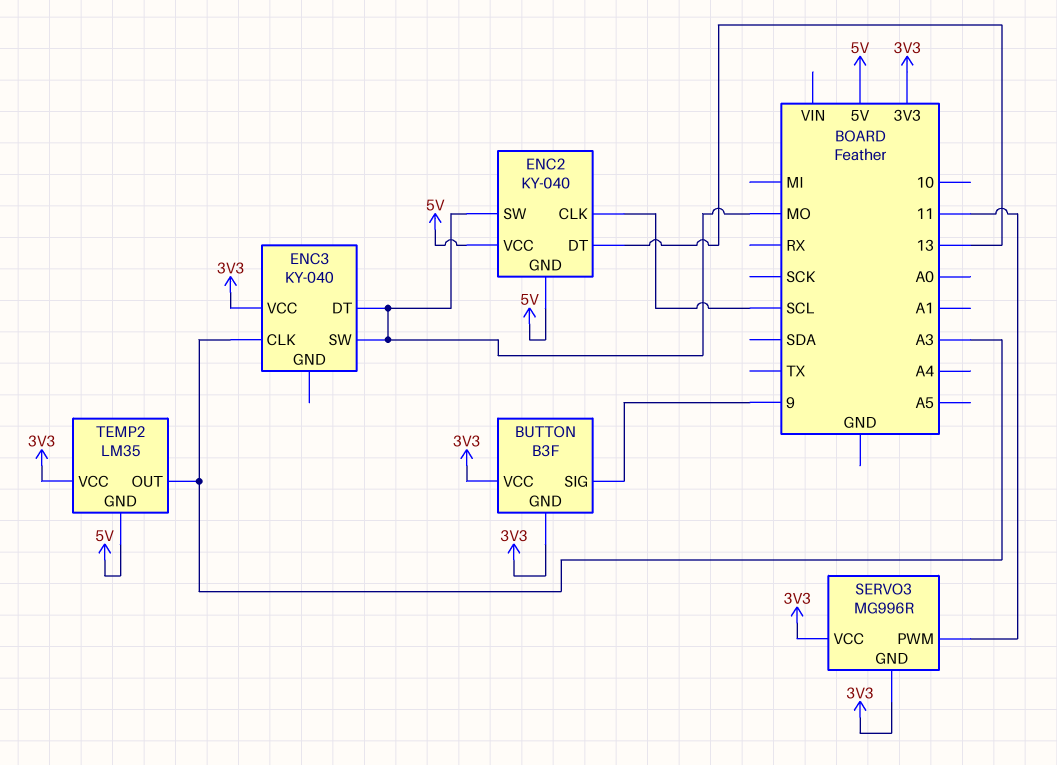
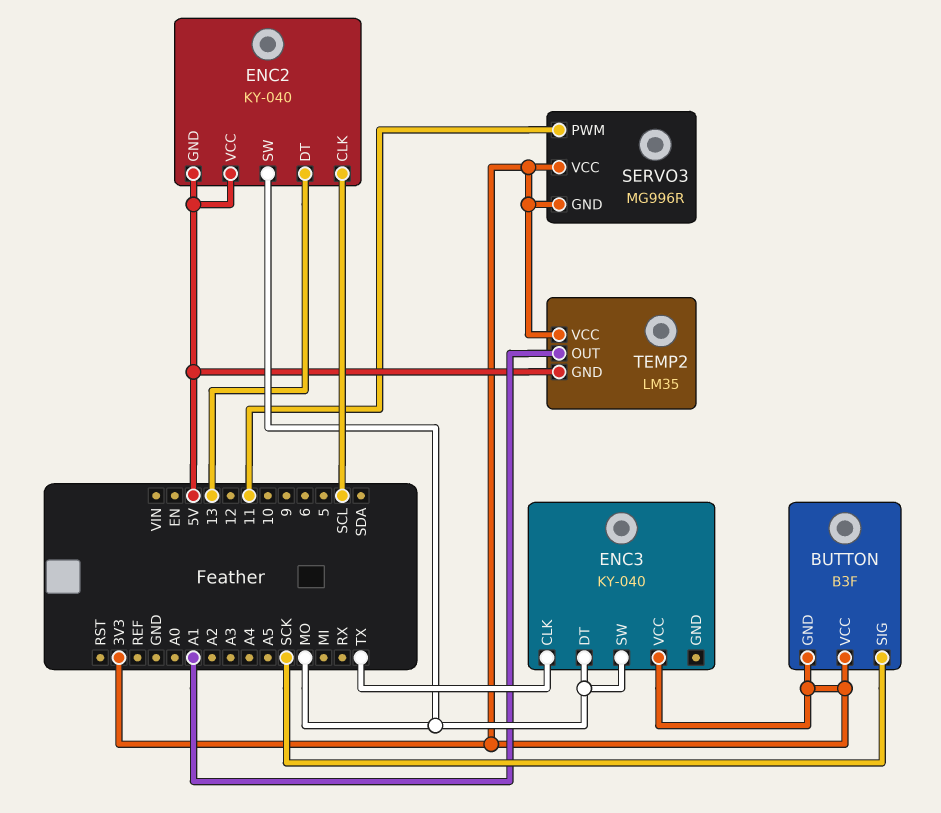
BUTTON pin SIG: 9 -> SCK
ENC3 pin CLK: A3 -> TX
TEMP2 pin OUT: A3 -> A1

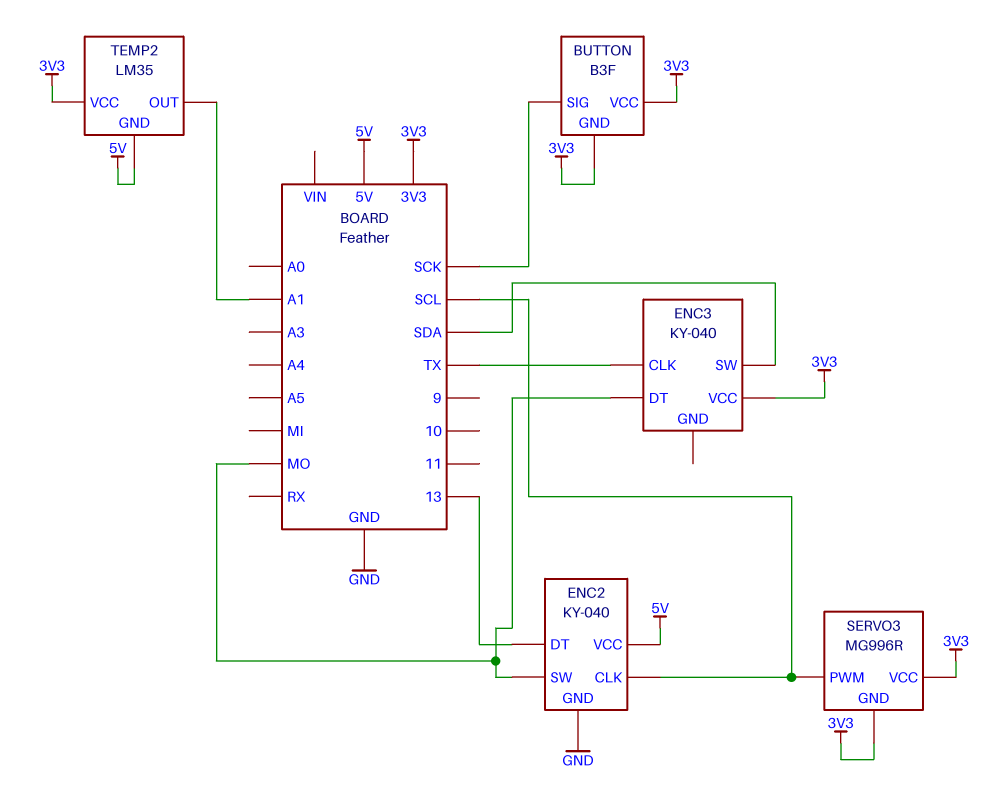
ENC2 pin GND: 5V -> GND
ENC3 pin SW: MO -> SDA
SERVO3 pin PWM: 11 -> SCL

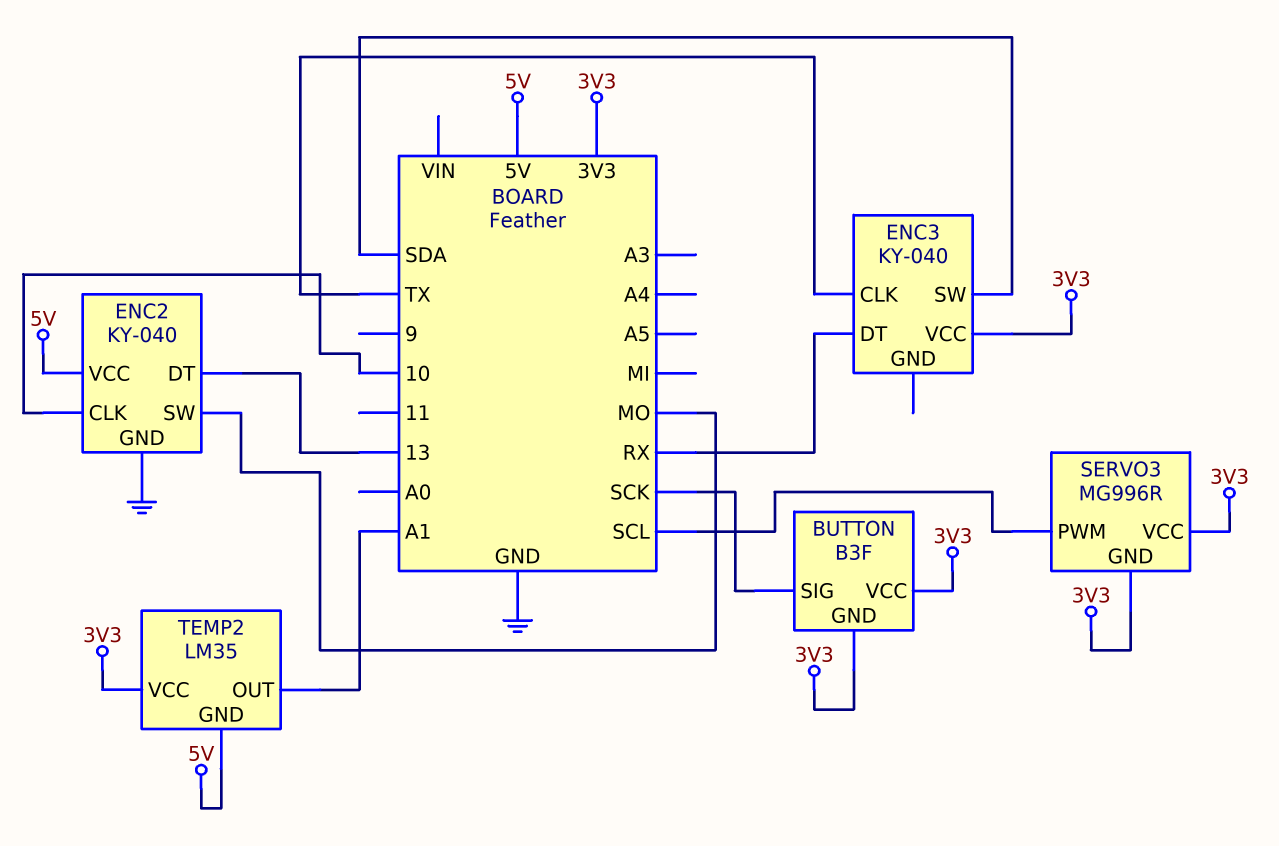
ENC2 pin CLK: SCL -> 10
ENC3 pin DT: MO -> RX

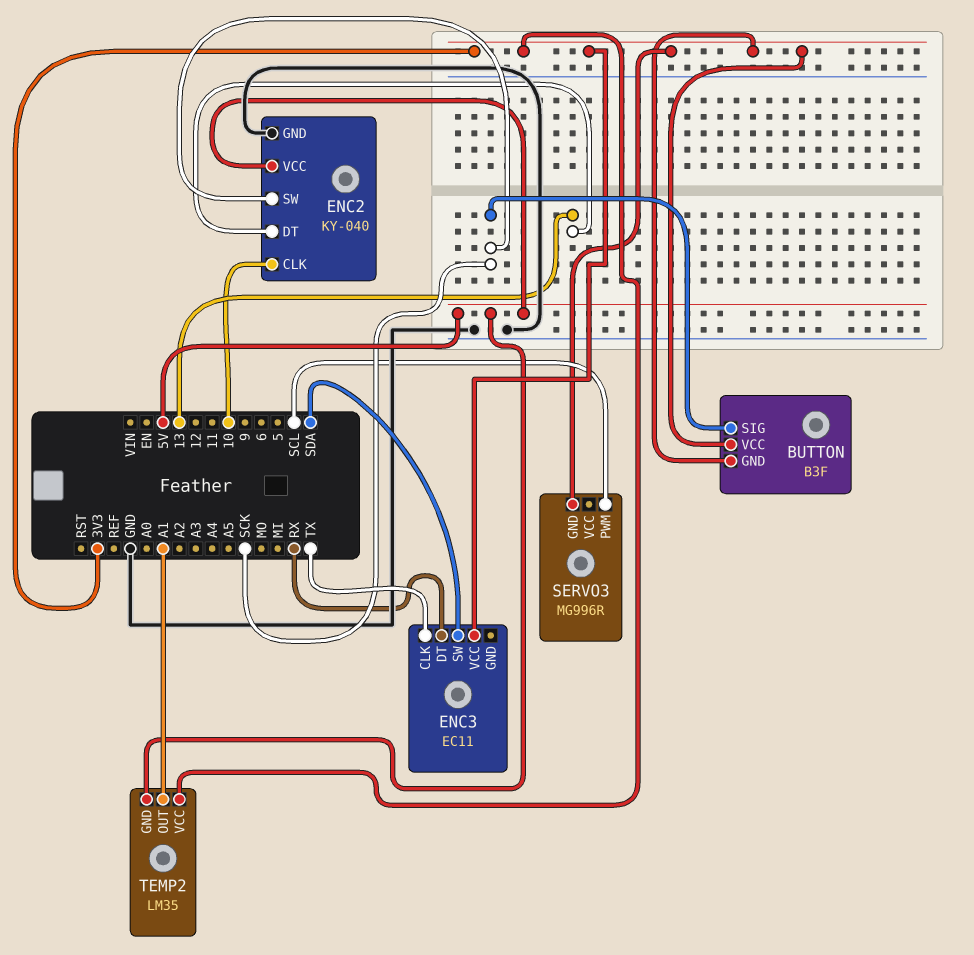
ENC2 pin SW: MO -> SCK
ENC3: KY-040 -> EC11
SERVO3 pin VCC: 3V3 -> none

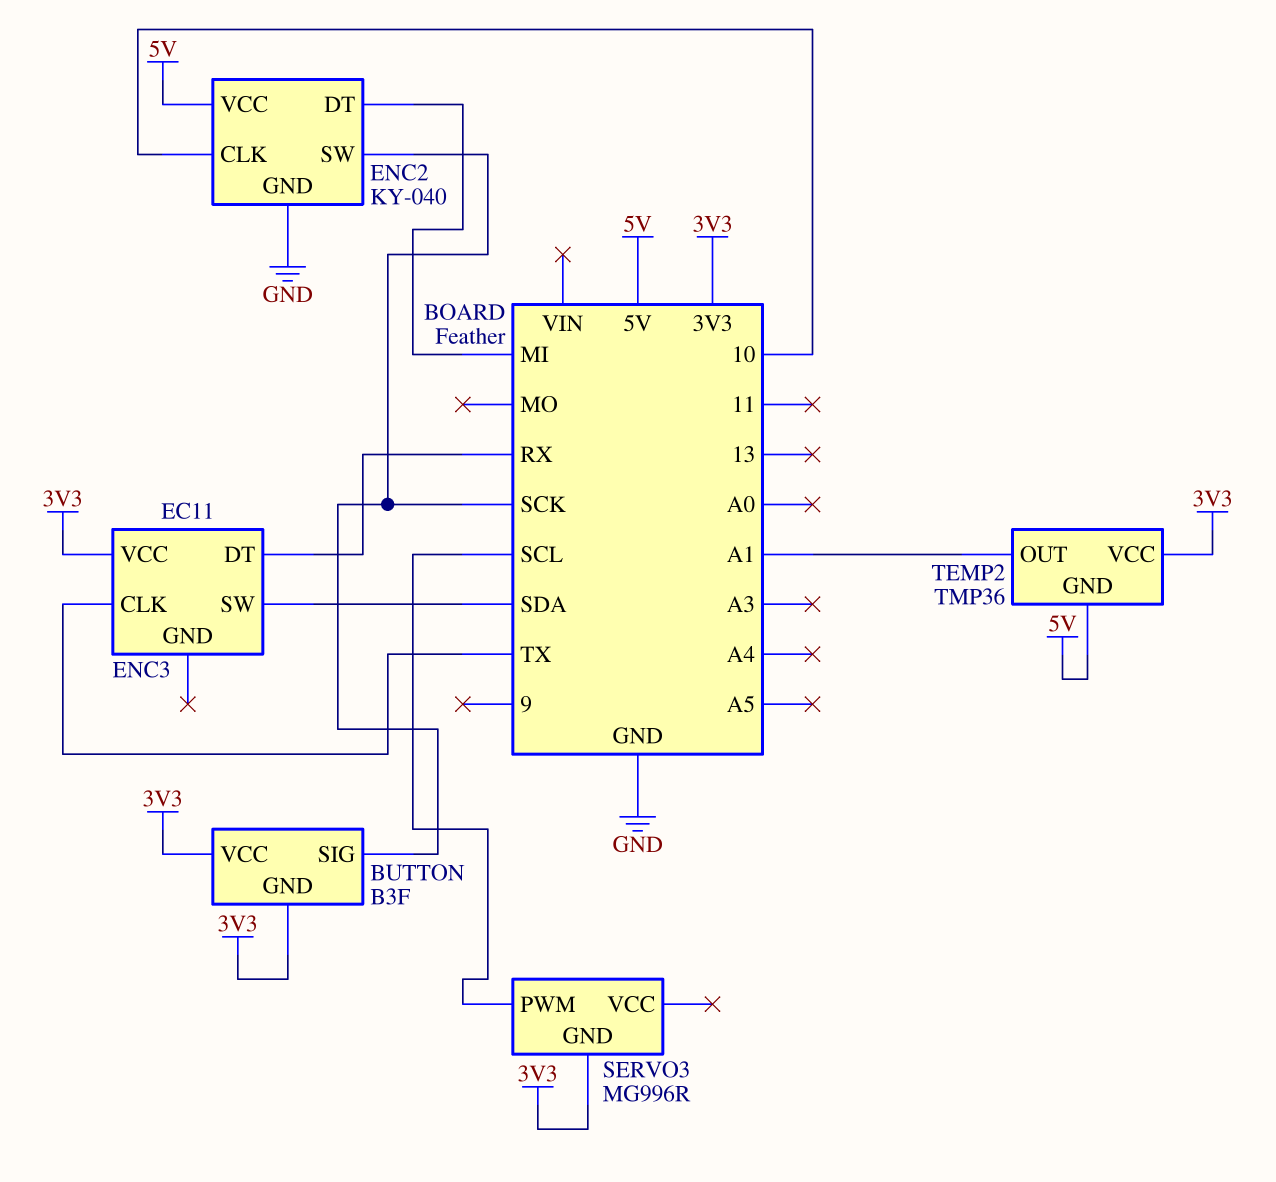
ENC2 pin DT: 13 -> MI
TEMP2: LM35 -> TMP36

